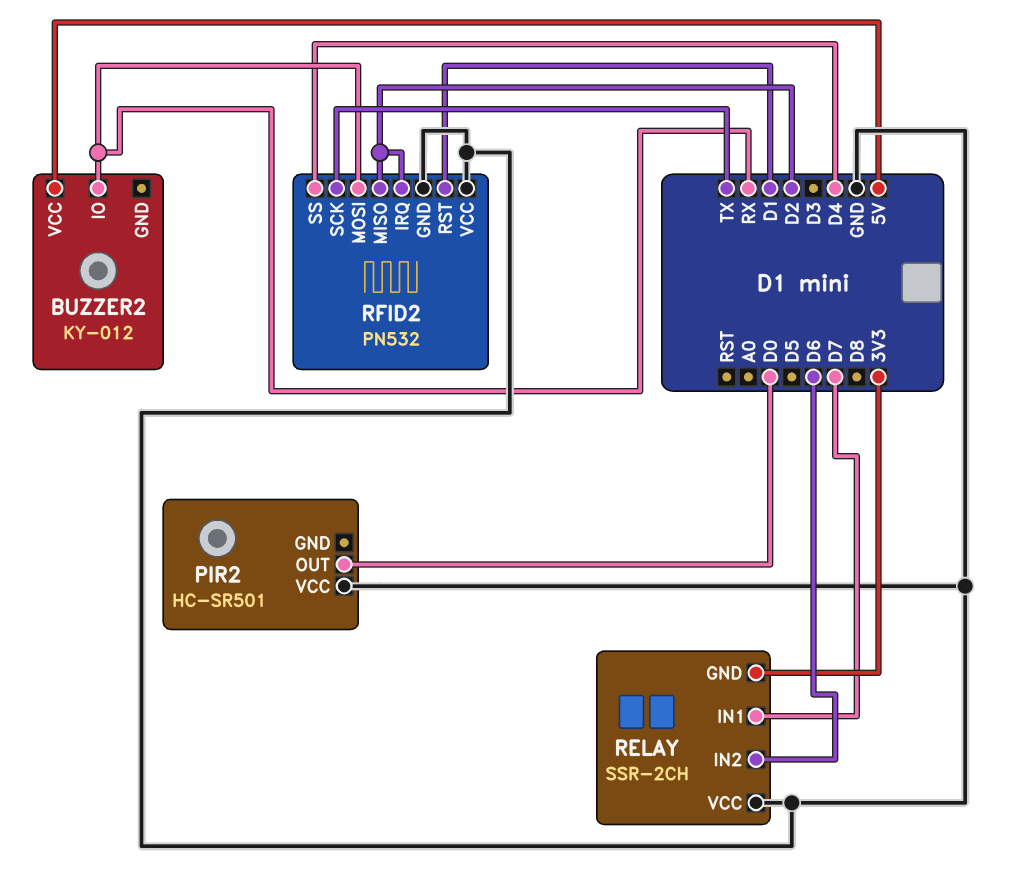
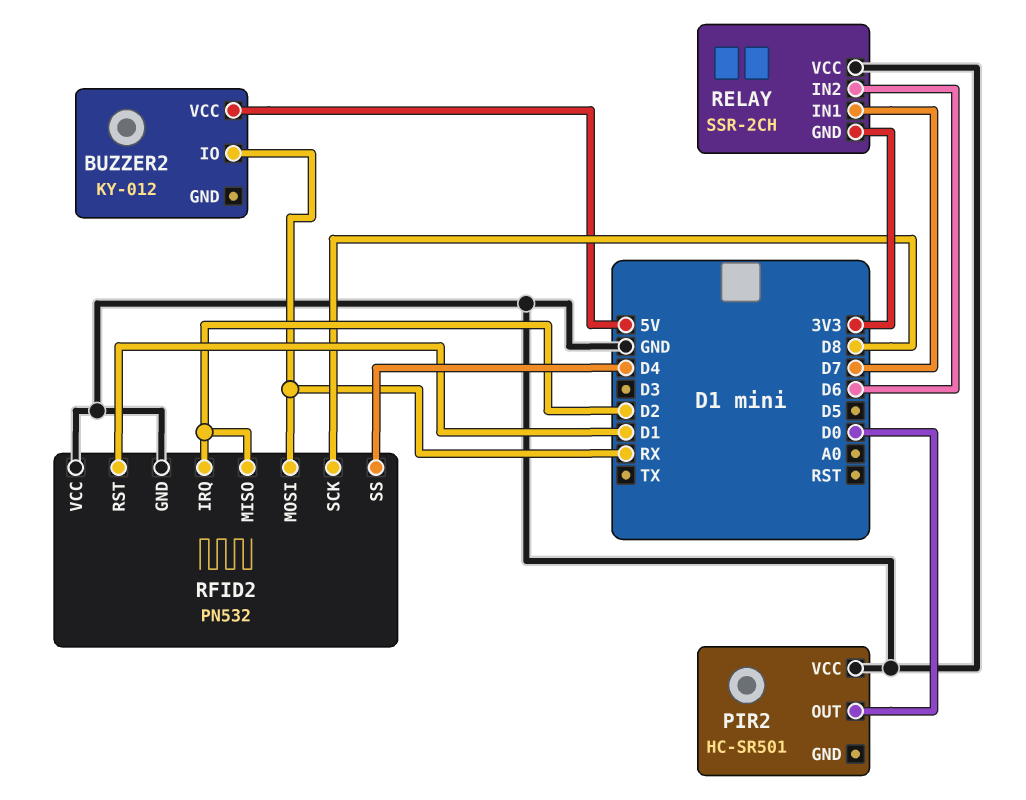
RFID2 pin SCK: TX -> D8

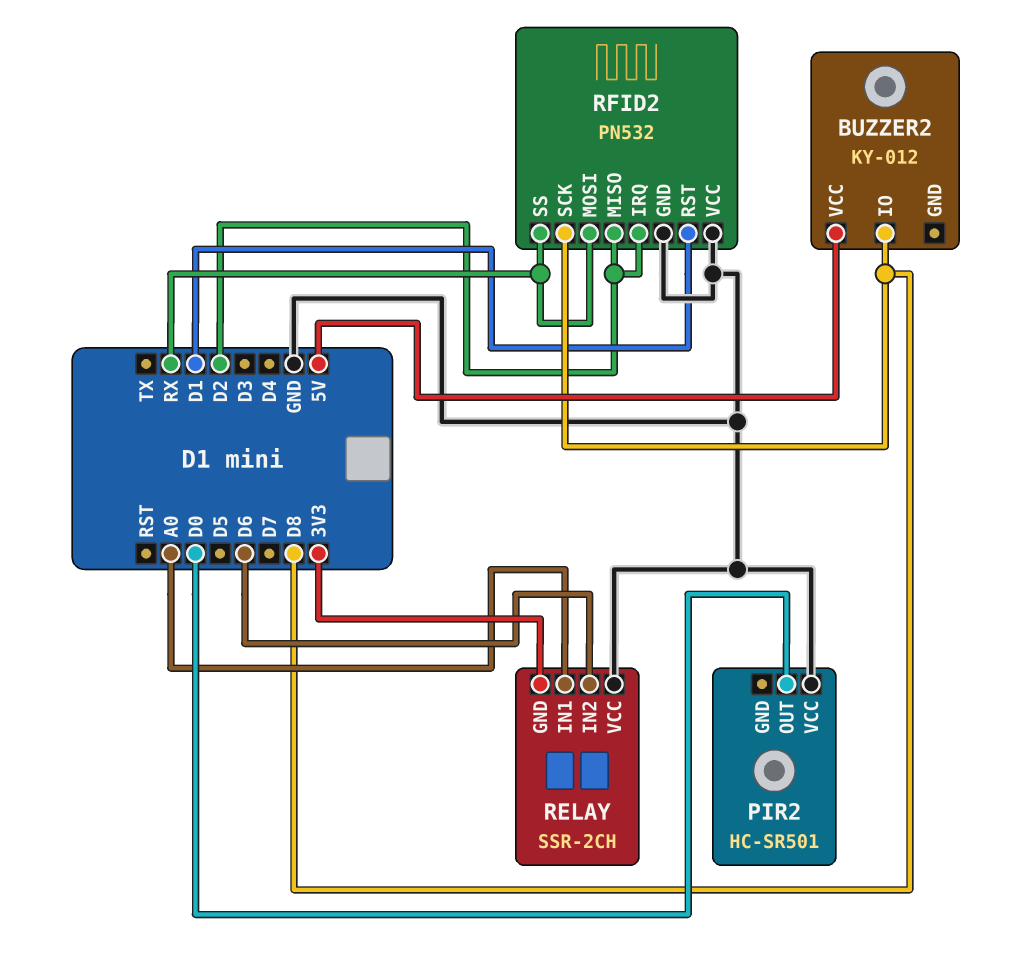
BUZZER2 pin IO: RX -> D8
RELAY pin IN1: D7 -> A0
RFID2 pin SS: D4 -> RX

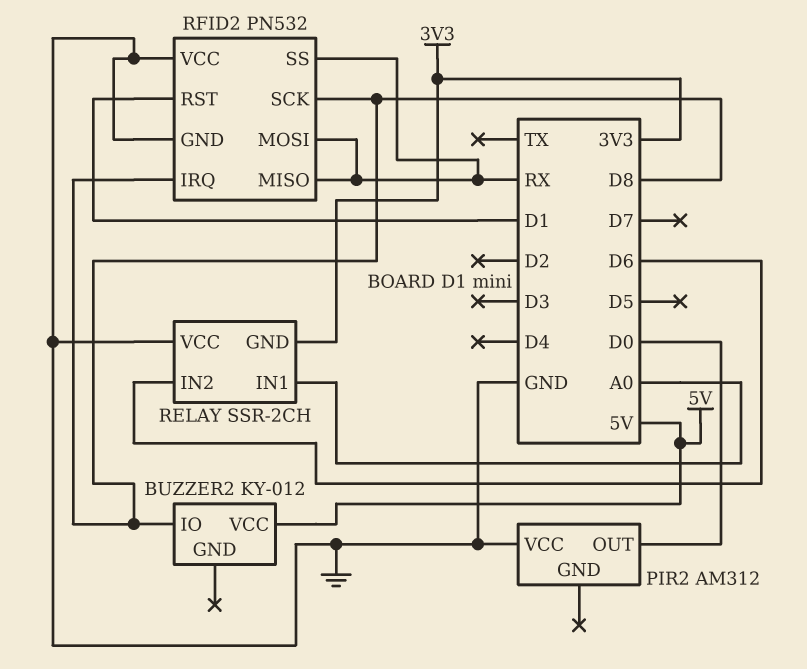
PIR2: HC-SR501 -> AM312
RFID2 pin IRQ: D2 -> D8
RFID2 pin MISO: D2 -> RX

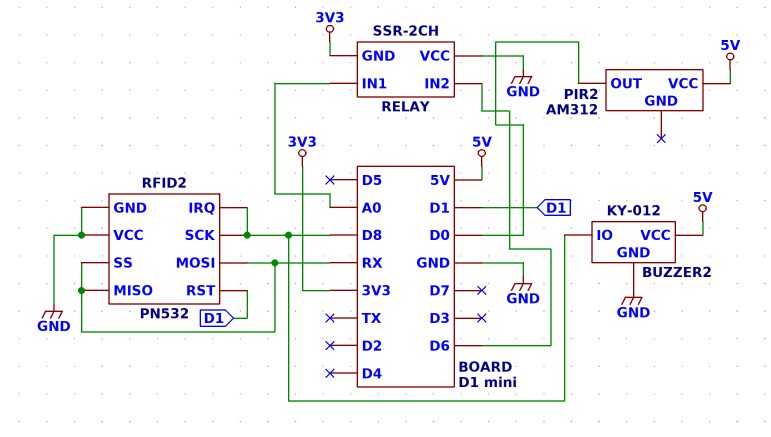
BUZZER2 pin GND: none -> GND
PIR2 pin VCC: GND -> 5V

